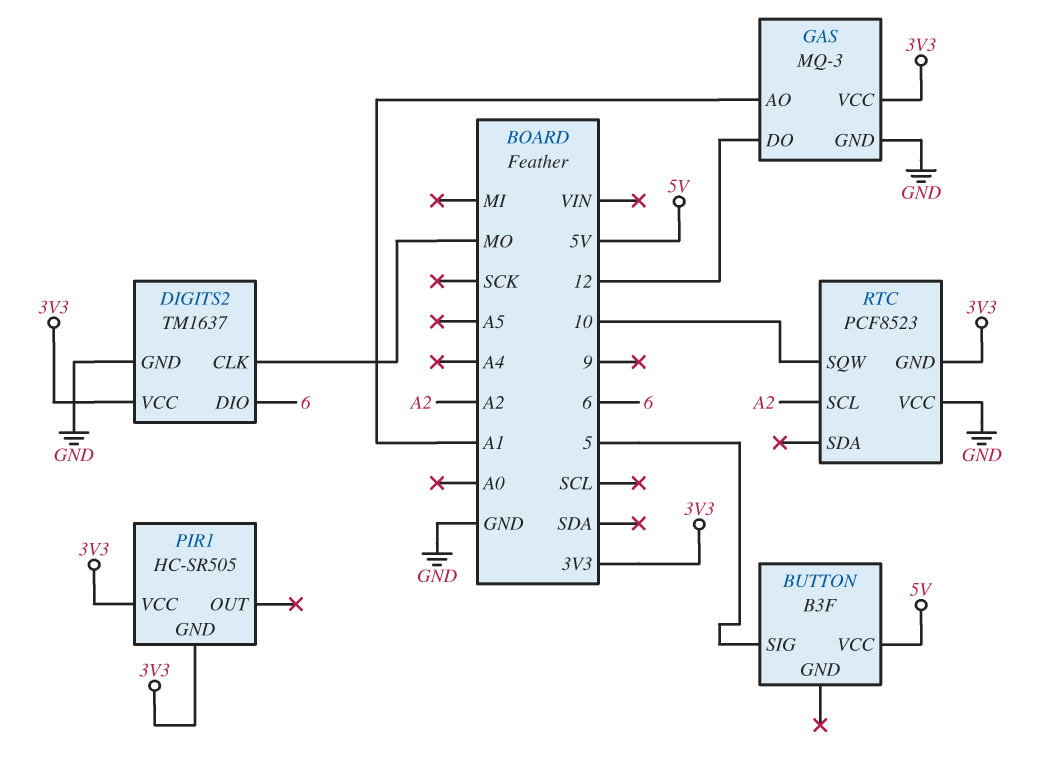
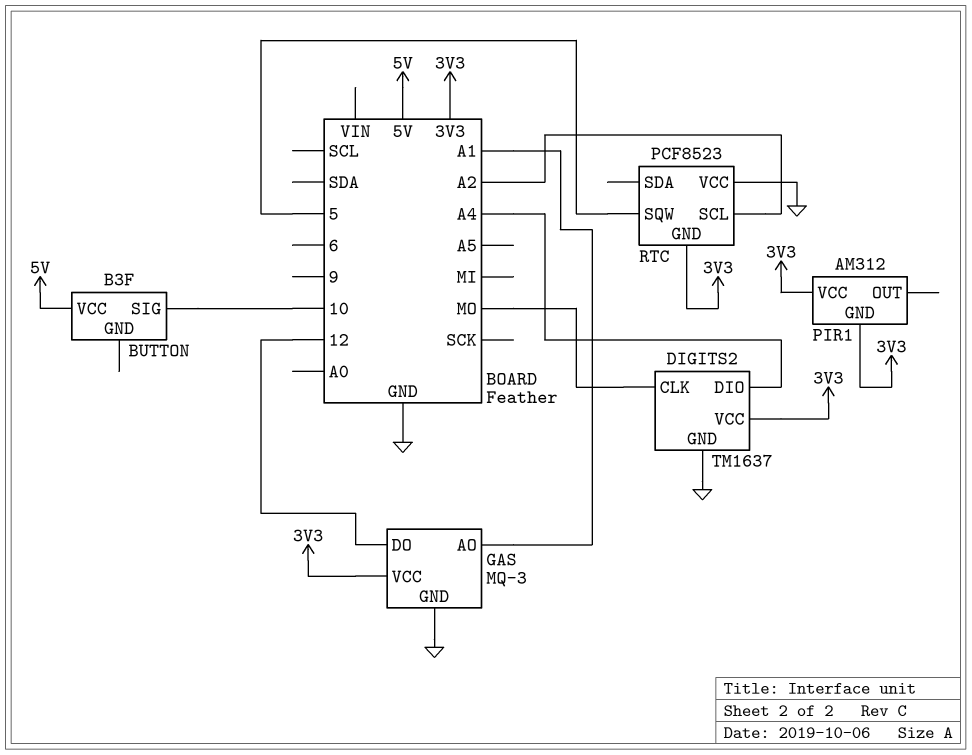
BUTTON pin SIG: 5 -> 10
DIGITS2 pin DIO: 6 -> A4
PIR1: HC-SR505 -> AM312
RTC pin SQW: 10 -> 5

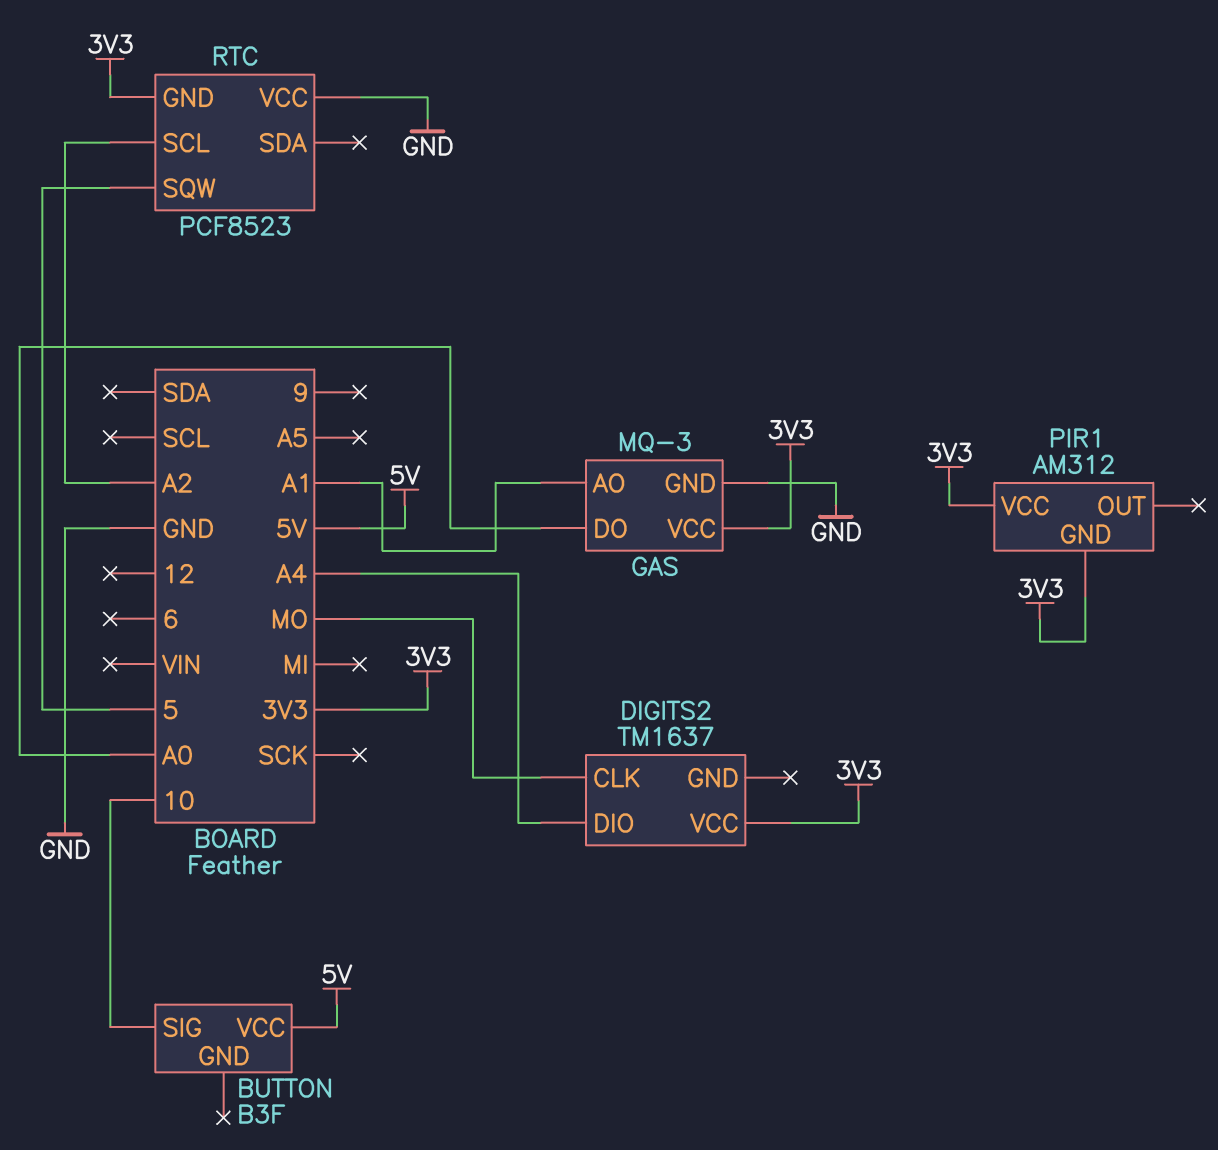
DIGITS2 pin GND: GND -> none
GAS pin DO: 12 -> A0

